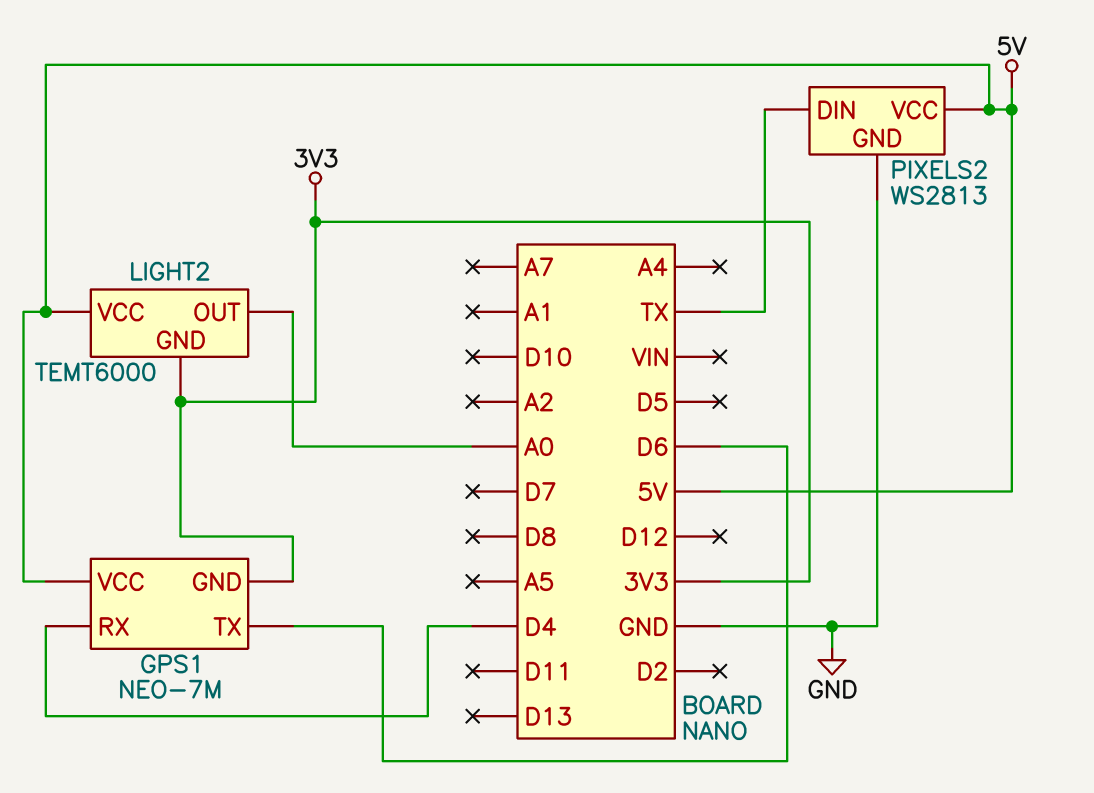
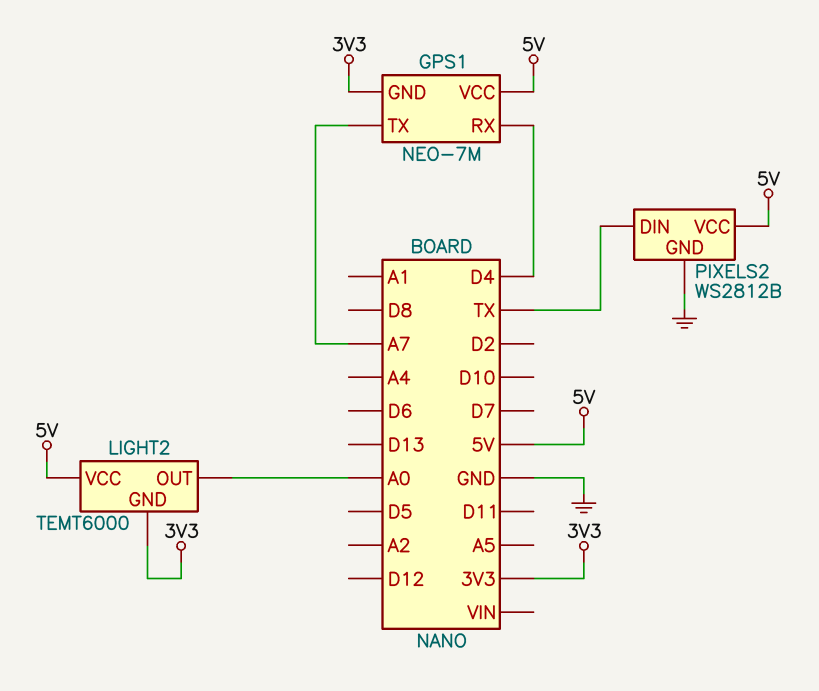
GPS1 pin TX: D6 -> A7
PIXELS2: WS2813 -> WS2812B

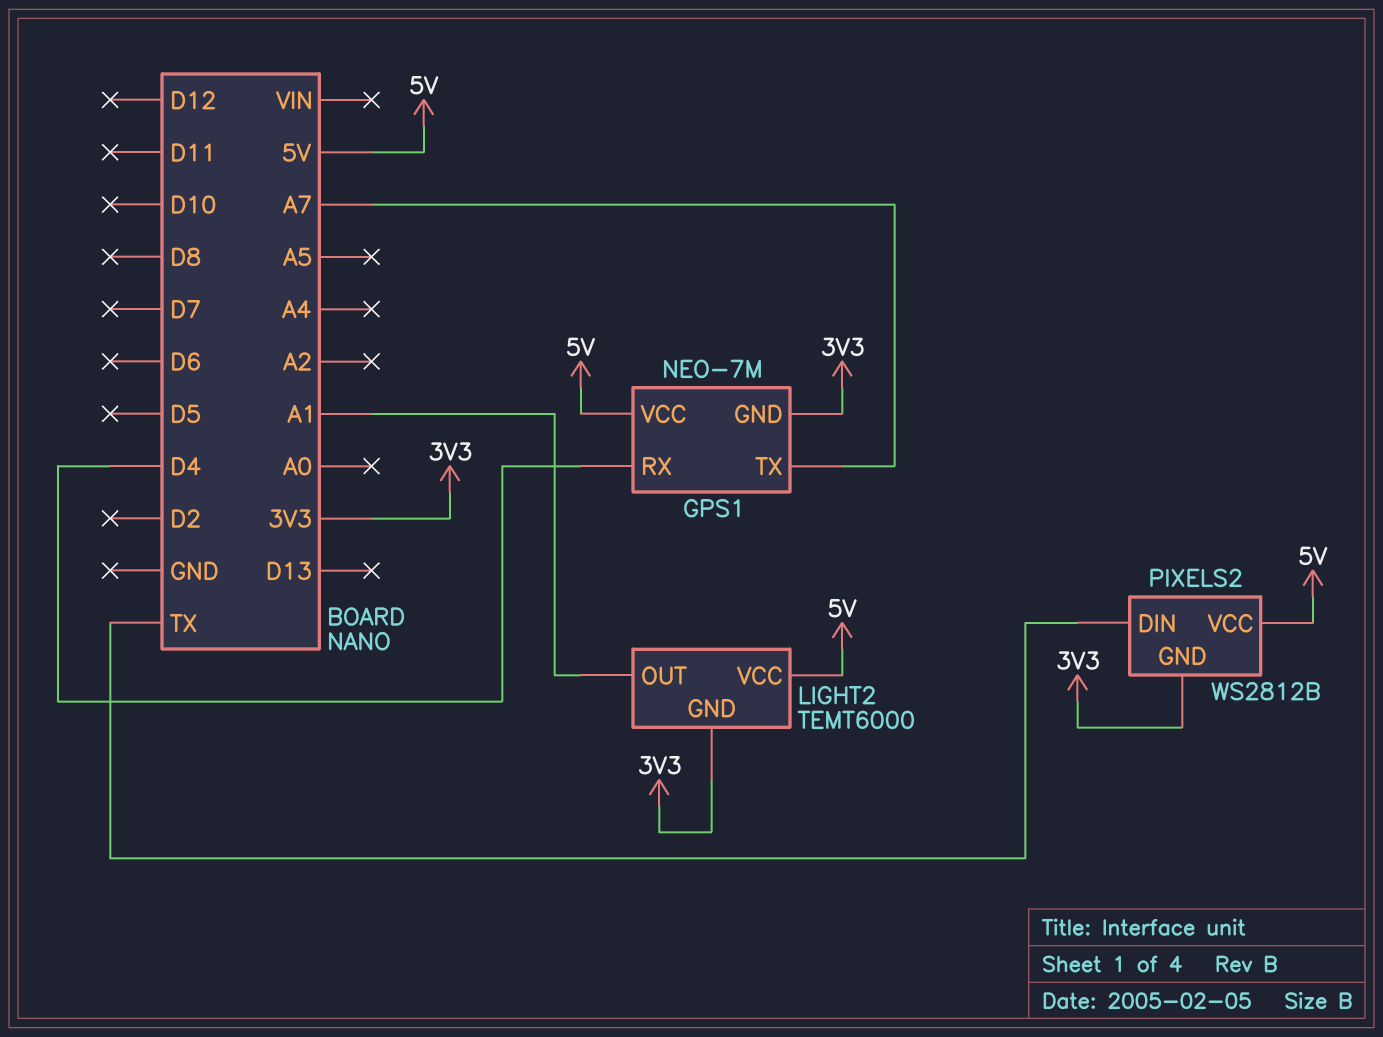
LIGHT2 pin OUT: A0 -> A1
PIXELS2 pin GND: GND -> 3V3

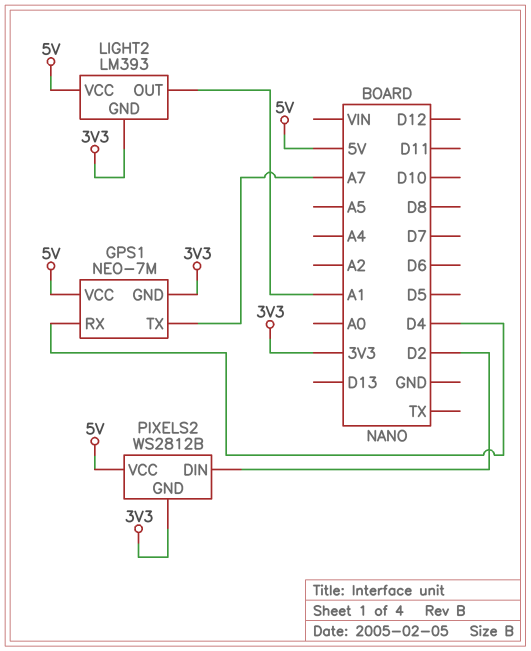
LIGHT2: TEMT6000 -> LM393
PIXELS2 pin DIN: TX -> D2

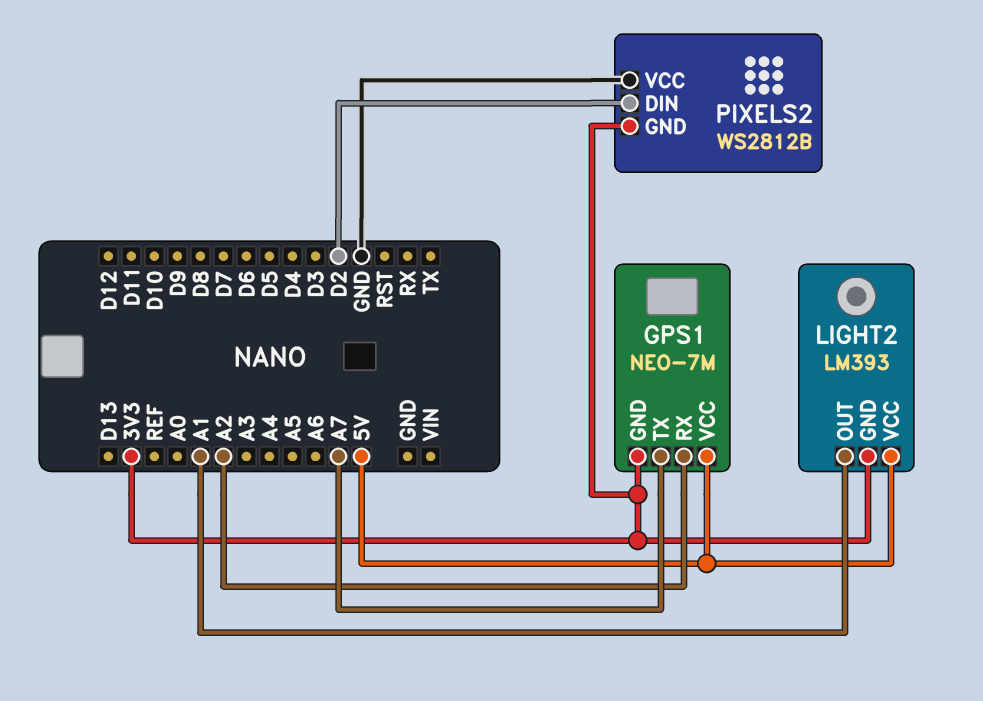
GPS1 pin RX: D4 -> A2
PIXELS2 pin VCC: 5V -> GND

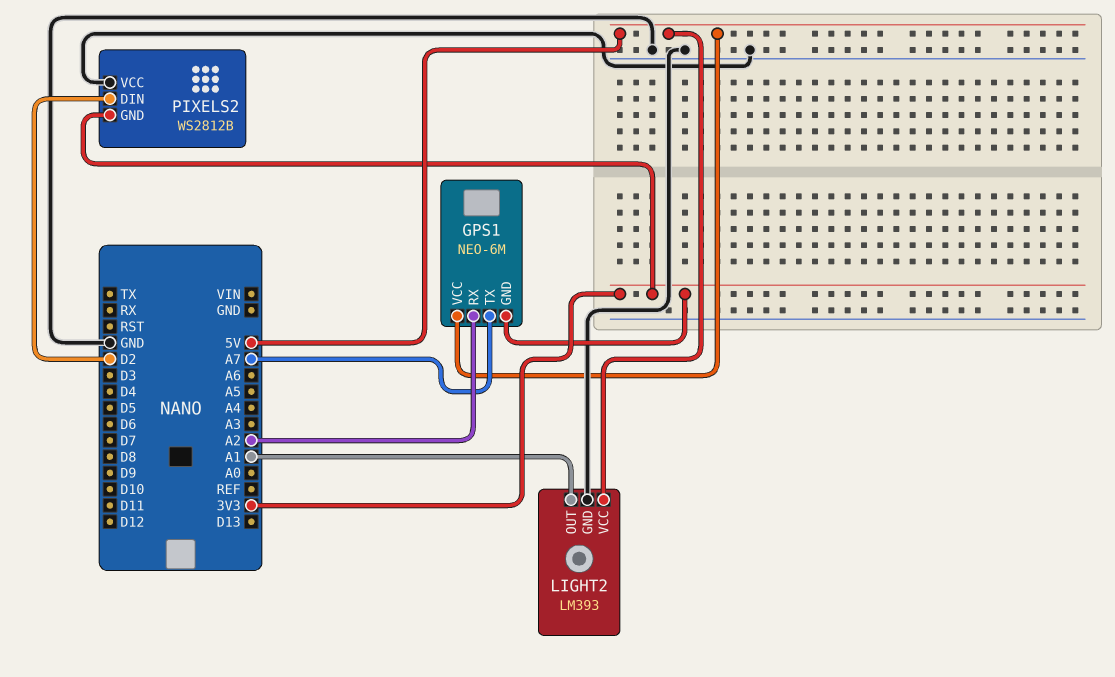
GPS1: NEO-7M -> NEO-6M
LIGHT2 pin GND: 3V3 -> GND

